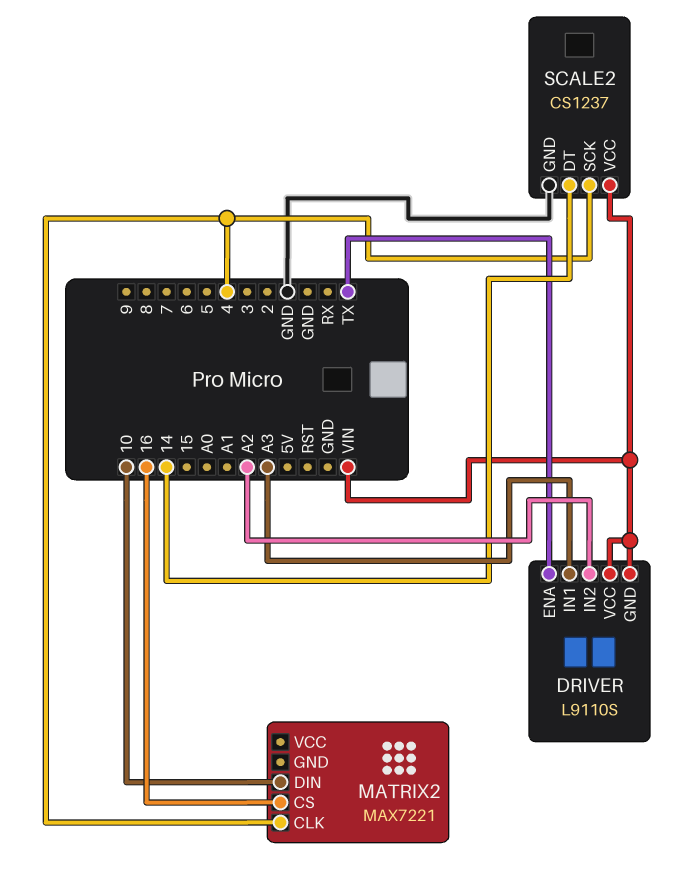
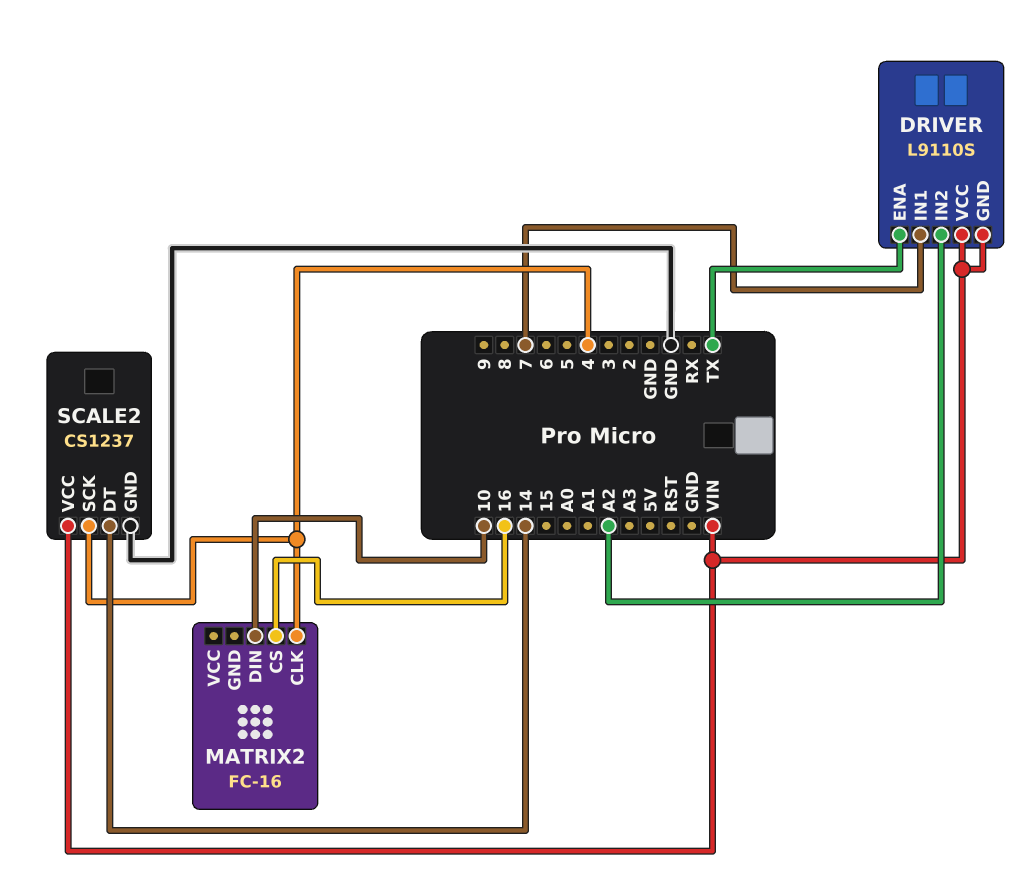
DRIVER pin IN1: A3 -> 7
MATRIX2: MAX7221 -> FC-16

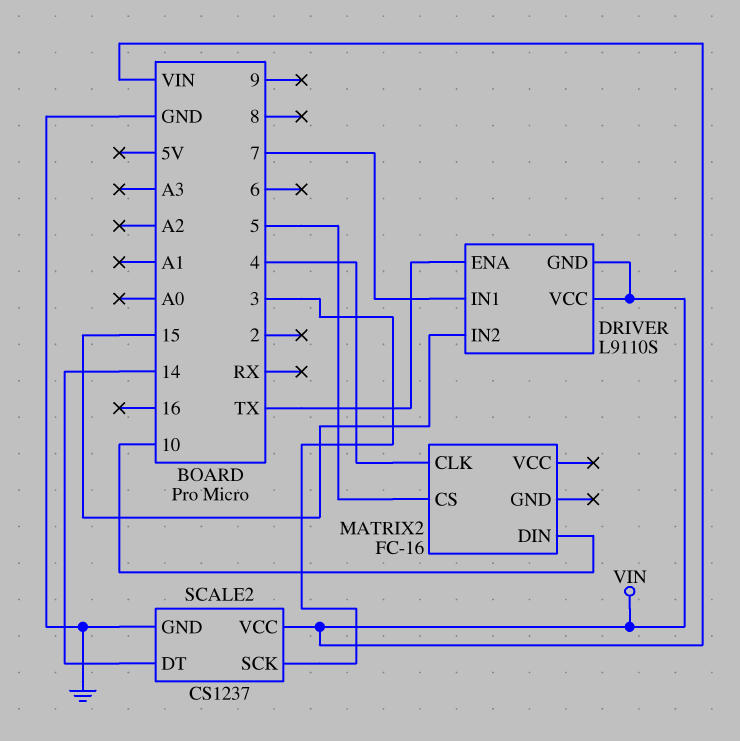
DRIVER pin IN2: A2 -> 15
MATRIX2 pin CS: 16 -> 5
SCALE2 pin SCK: 4 -> 3

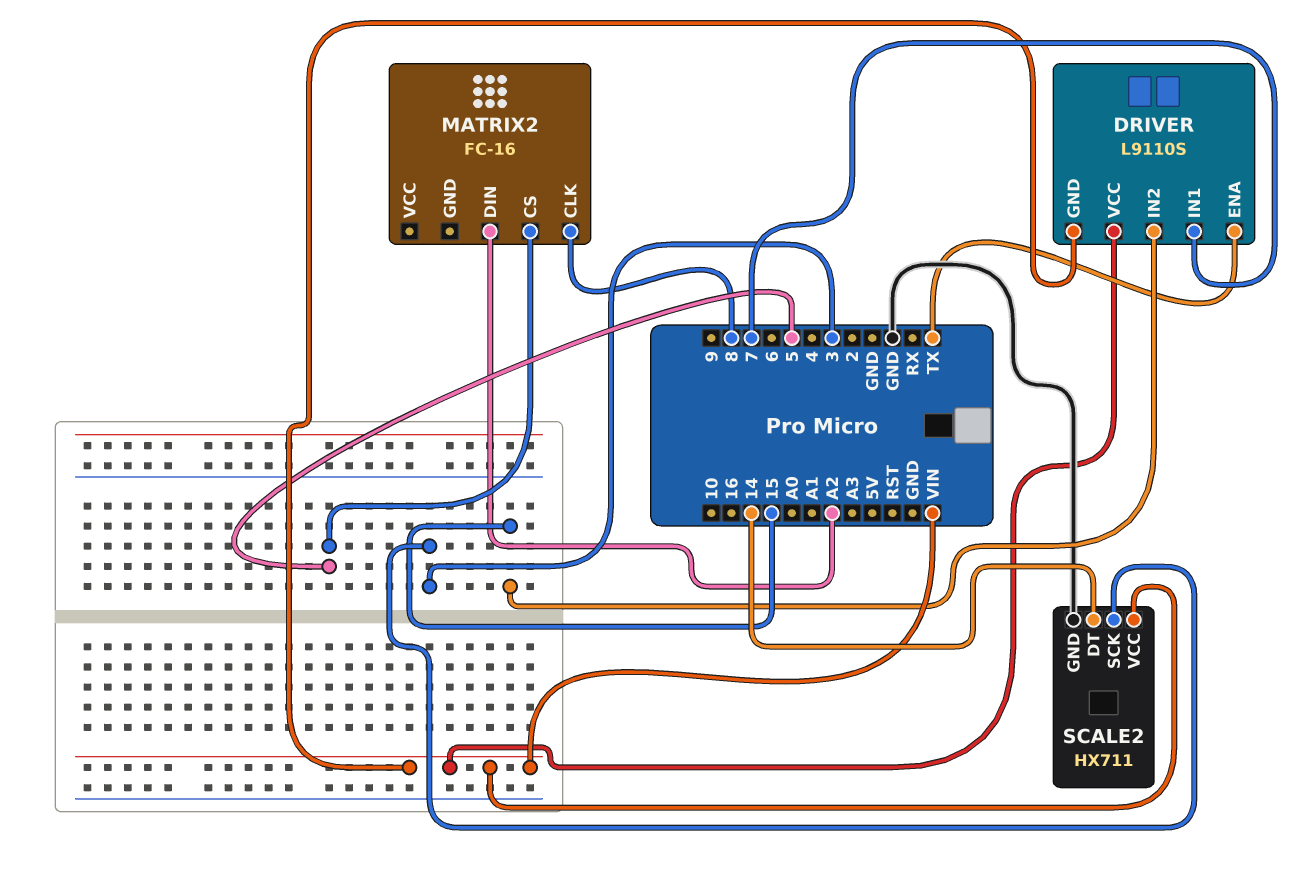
MATRIX2 pin CLK: 4 -> 8
MATRIX2 pin DIN: 10 -> A2
SCALE2: CS1237 -> HX711

